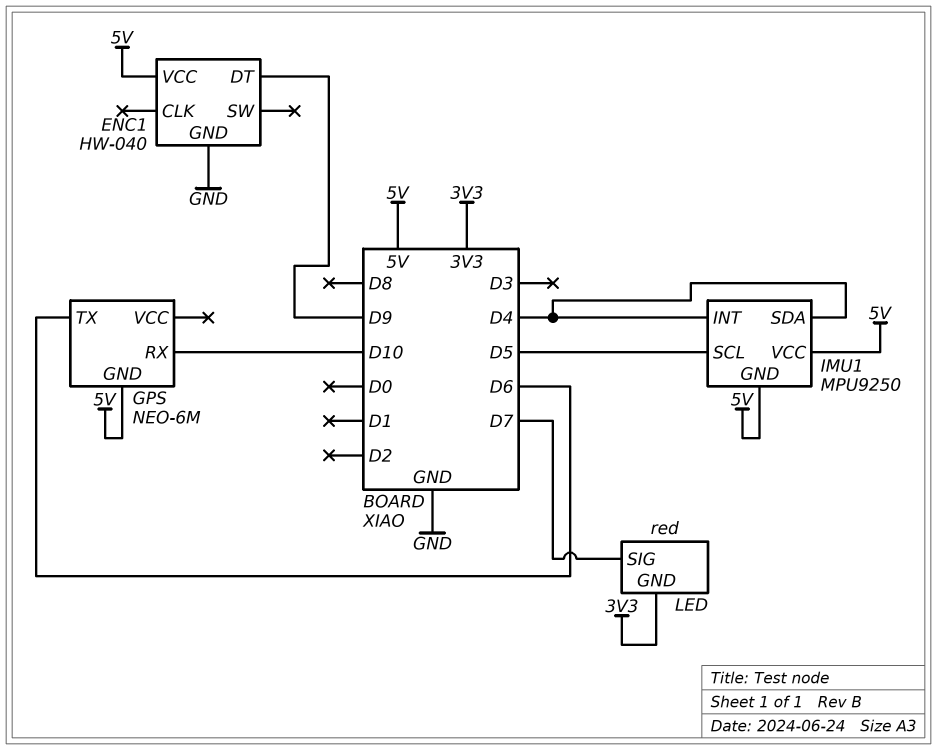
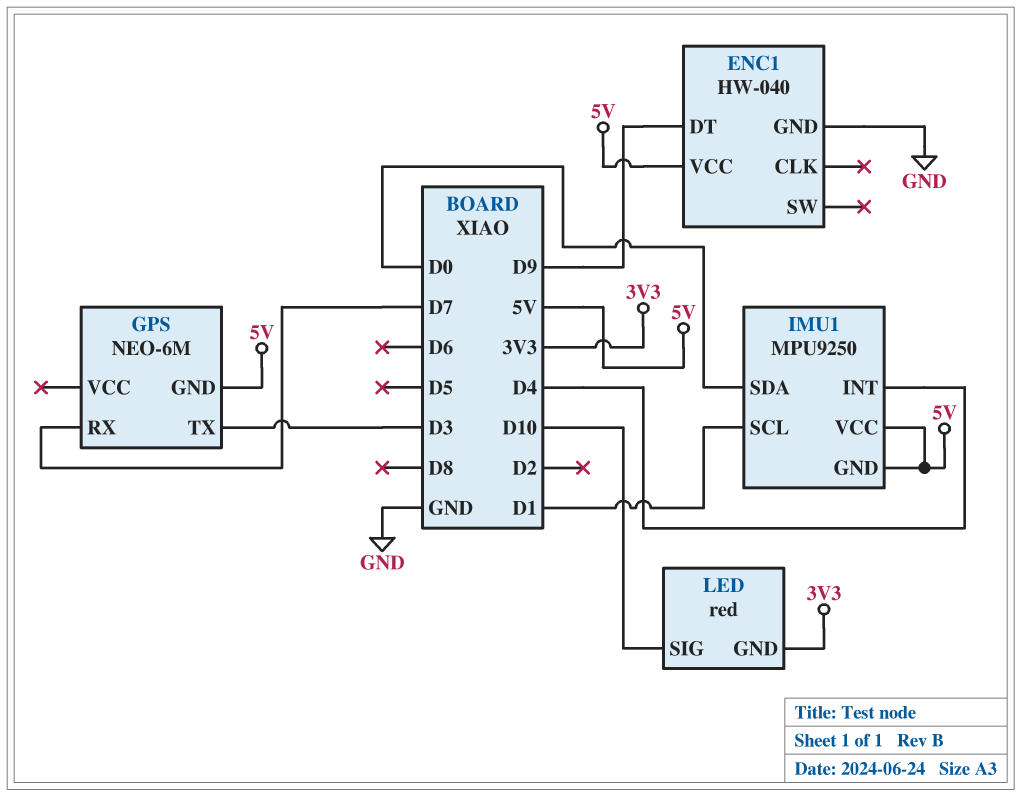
GPS pin RX: D10 -> D7
GPS pin TX: D6 -> D3
IMU1 pin SCL: D5 -> D1
IMU1 pin SDA: D4 -> D0
LED pin SIG: D7 -> D10

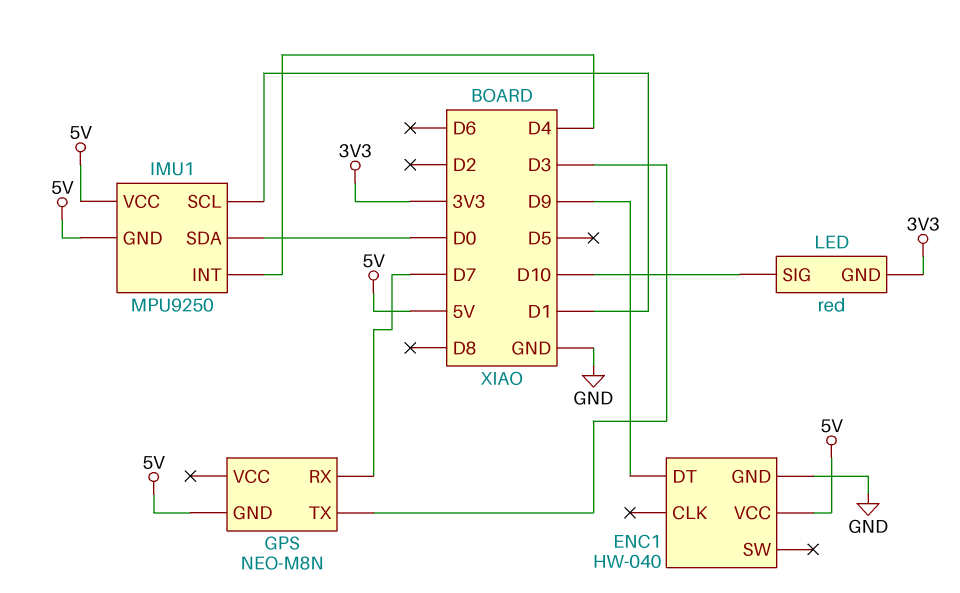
GPS: NEO-6M -> NEO-M8N

